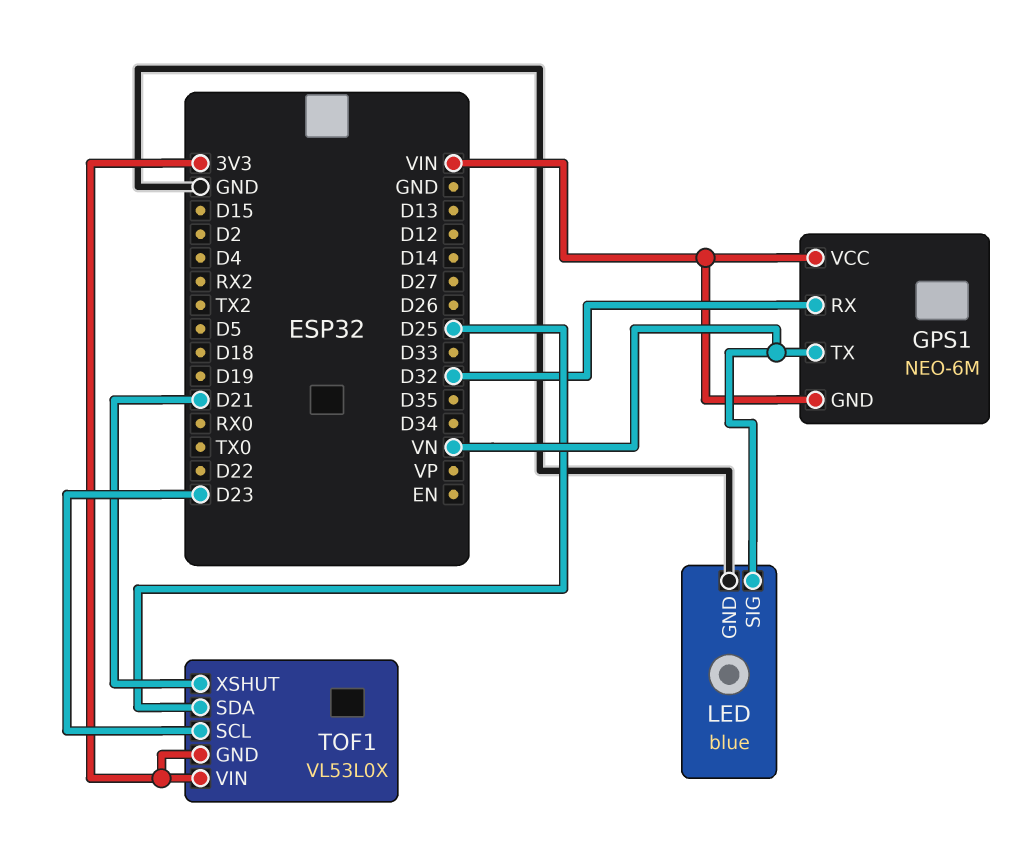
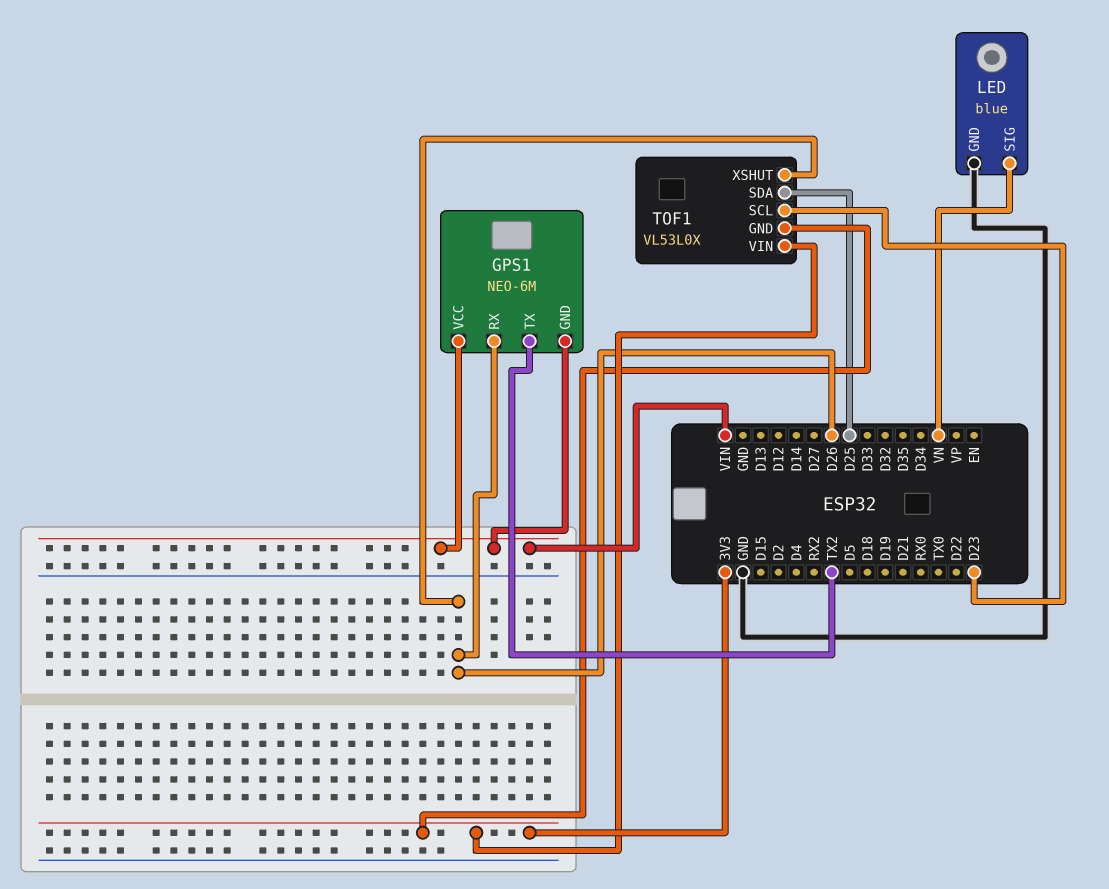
GPS1 pin RX: D32 -> D26
GPS1 pin TX: VN -> TX2
TOF1 pin XSHUT: D21 -> D26

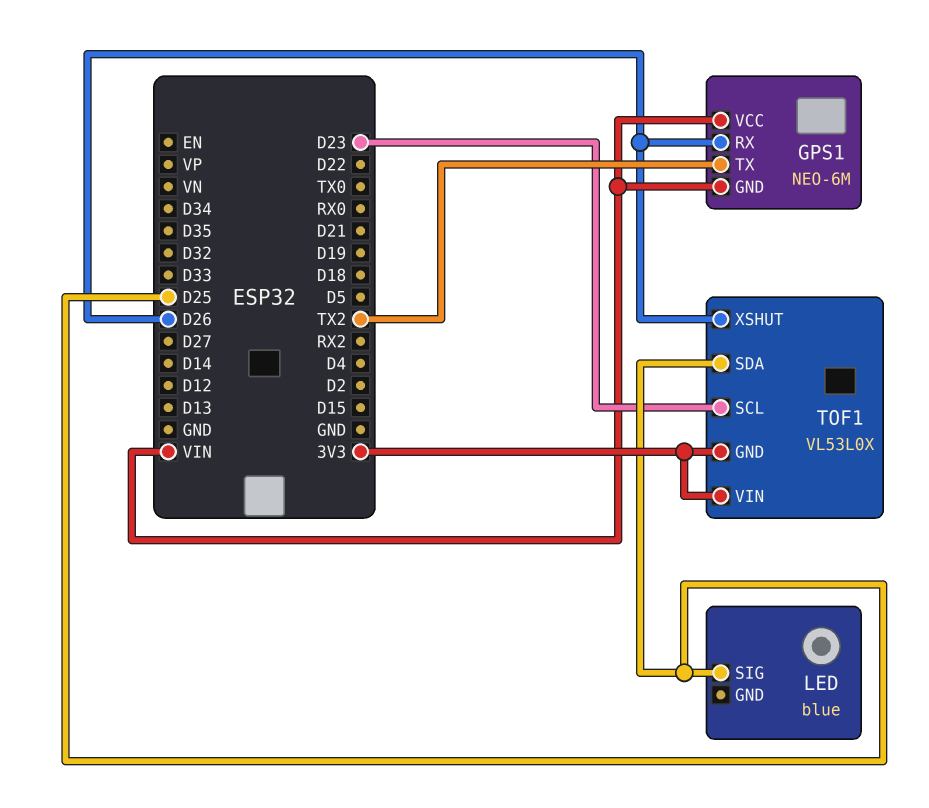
LED pin GND: GND -> none
LED pin SIG: VN -> D25

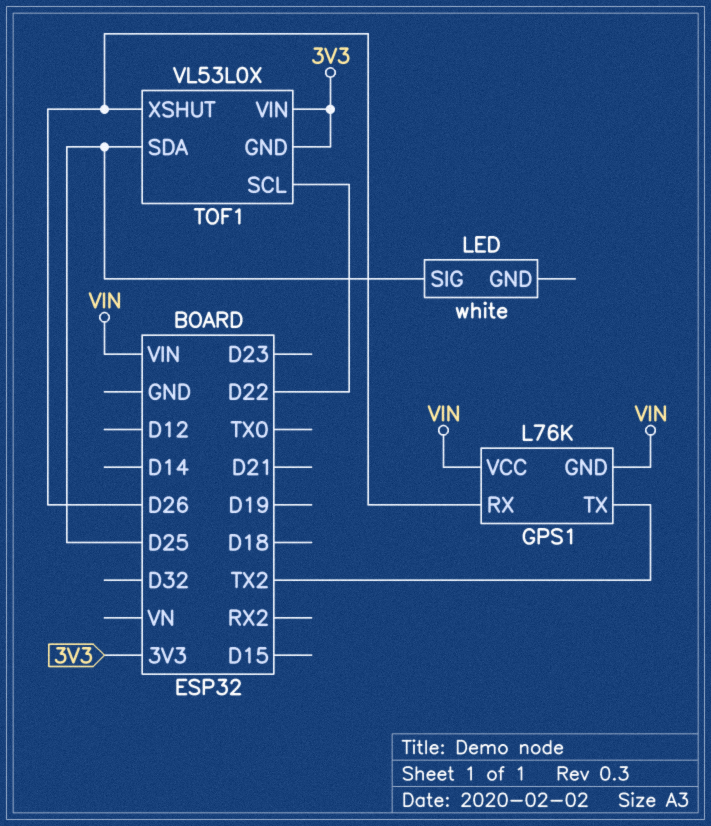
GPS1: NEO-6M -> L76K
LED: blue -> white
TOF1 pin SCL: D23 -> D22

